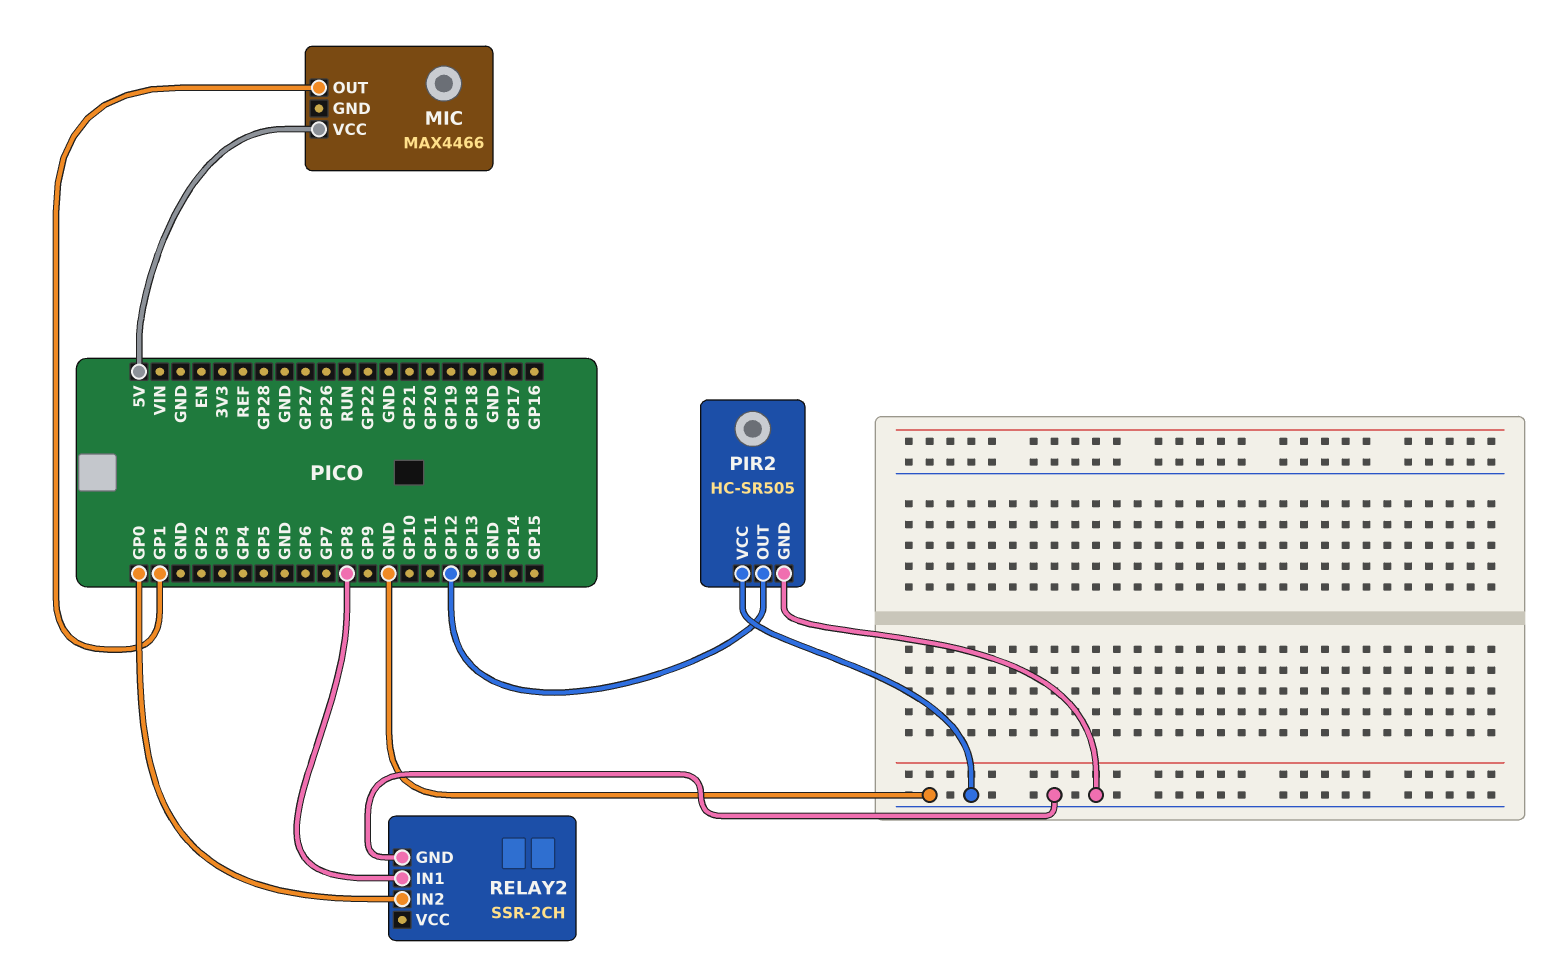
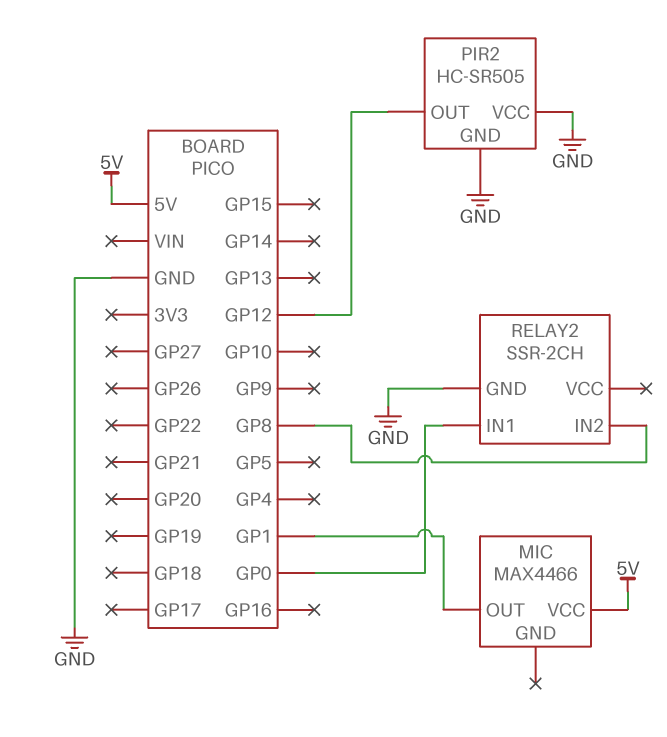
RELAY2 pin IN1: GP8 -> GP0
RELAY2 pin IN2: GP0 -> GP8

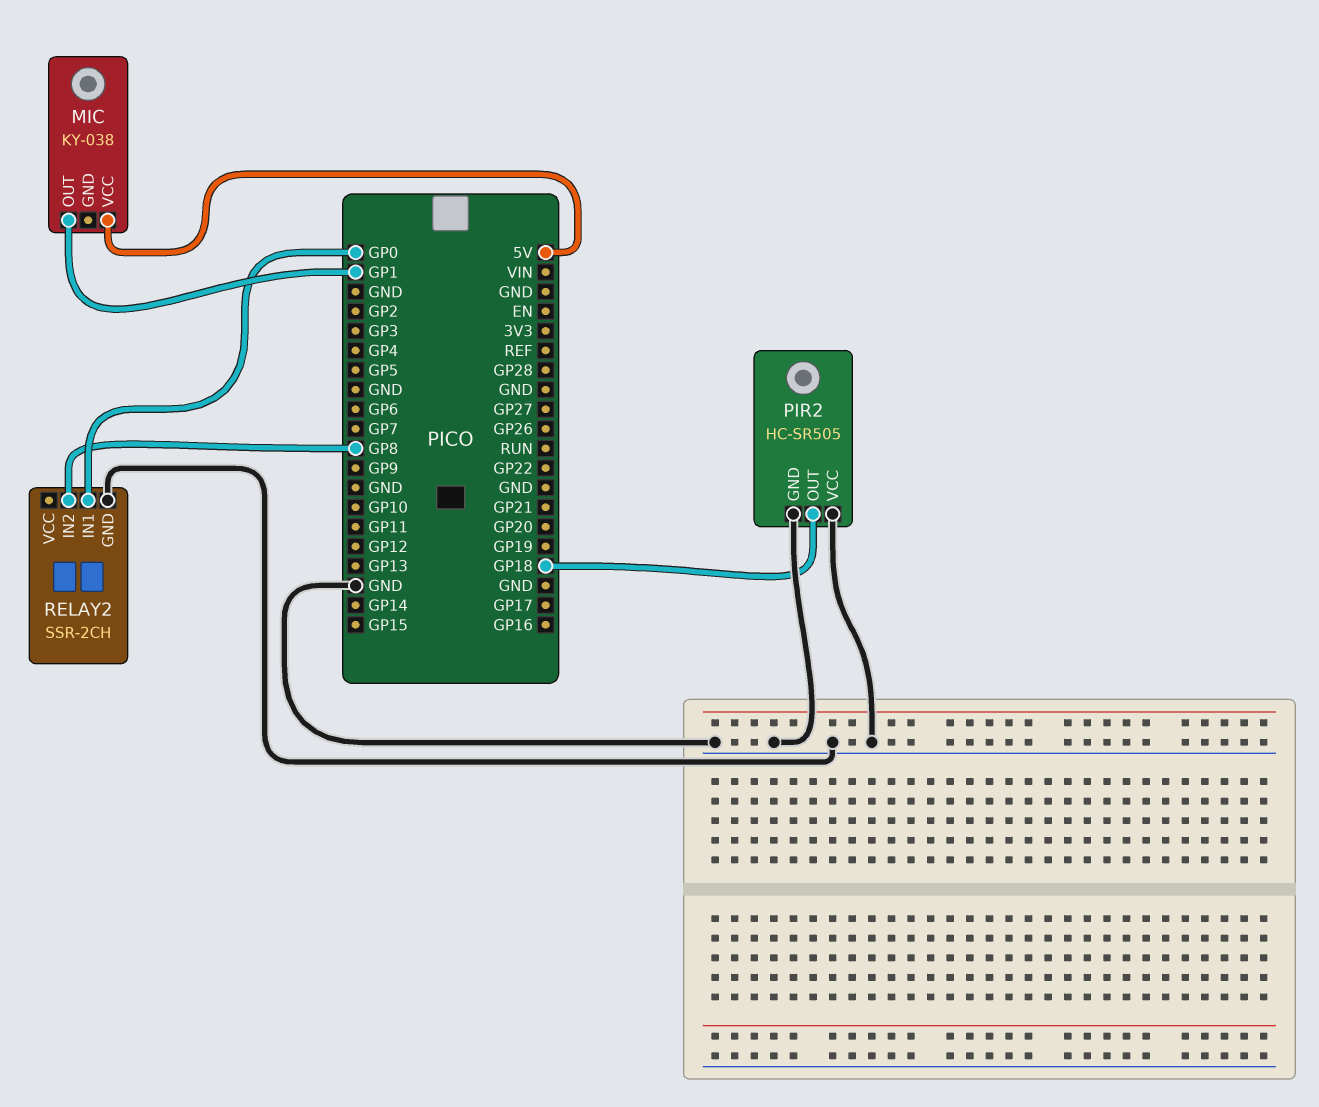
MIC: MAX4466 -> KY-038
PIR2 pin OUT: GP12 -> GP18

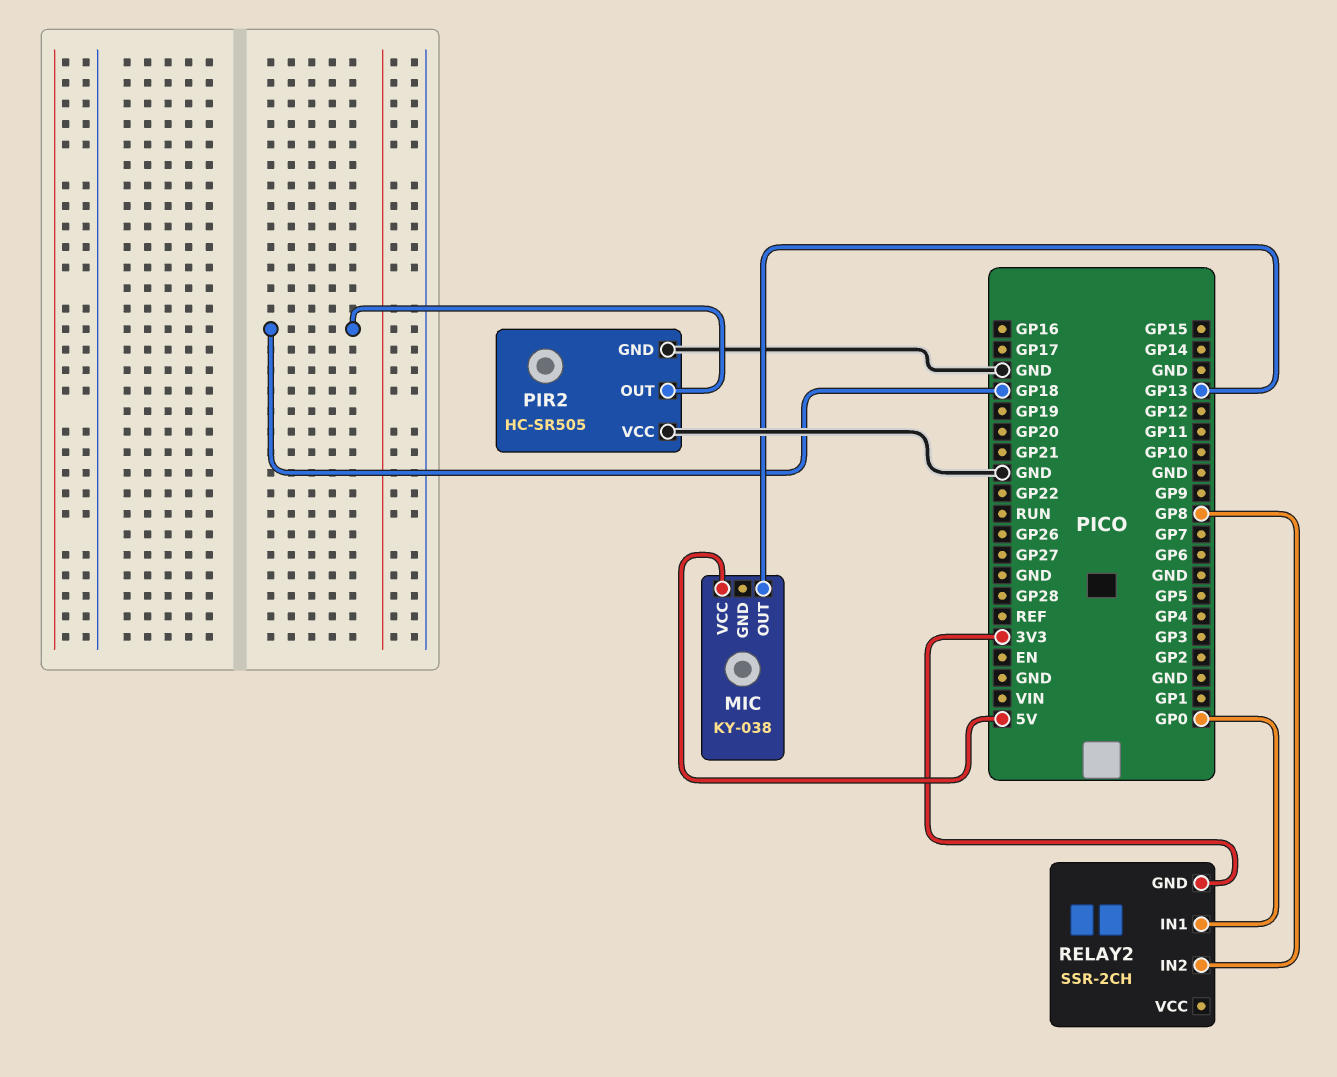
MIC pin OUT: GP1 -> GP13
RELAY2 pin GND: GND -> 3V3

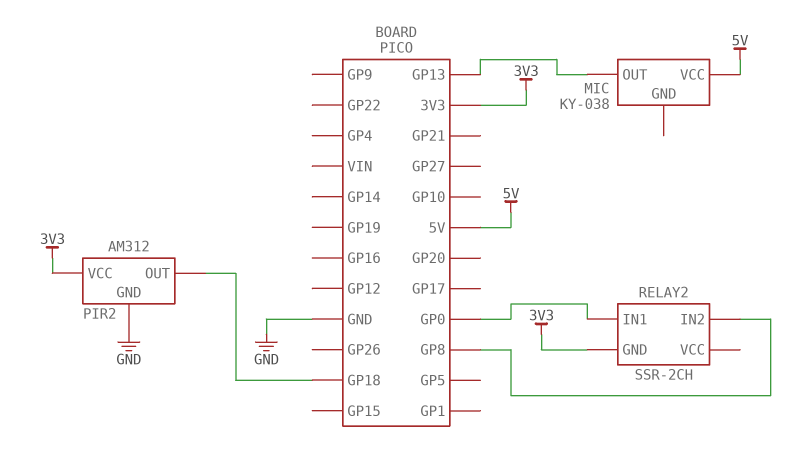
PIR2: HC-SR505 -> AM312
PIR2 pin VCC: GND -> 3V3

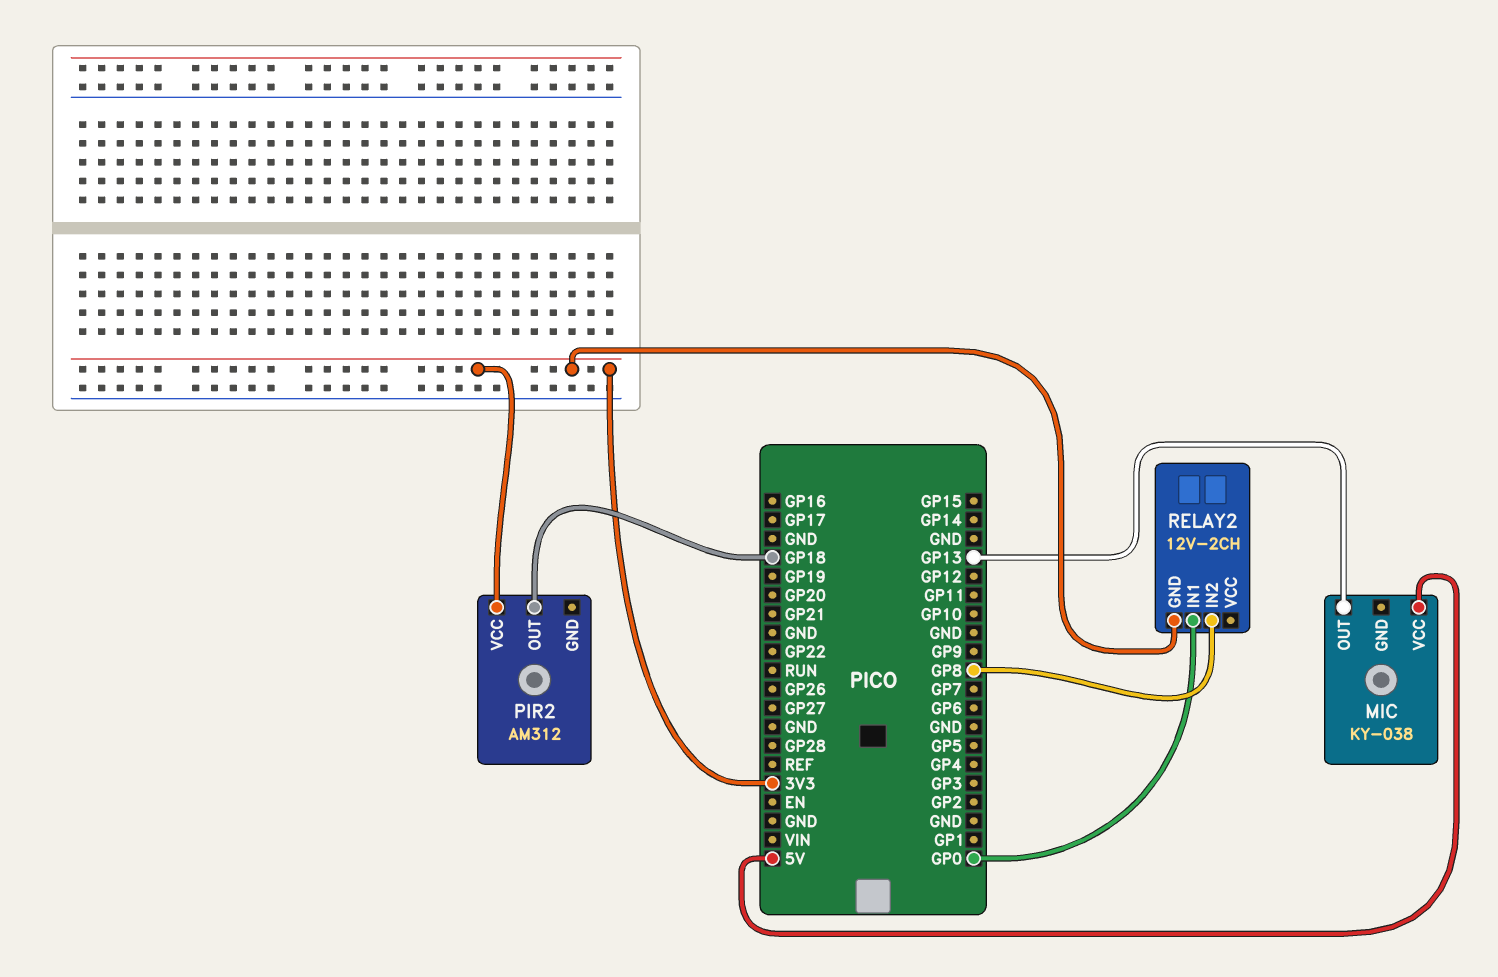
PIR2 pin GND: GND -> none
RELAY2: SSR-2CH -> 12V-2CH

